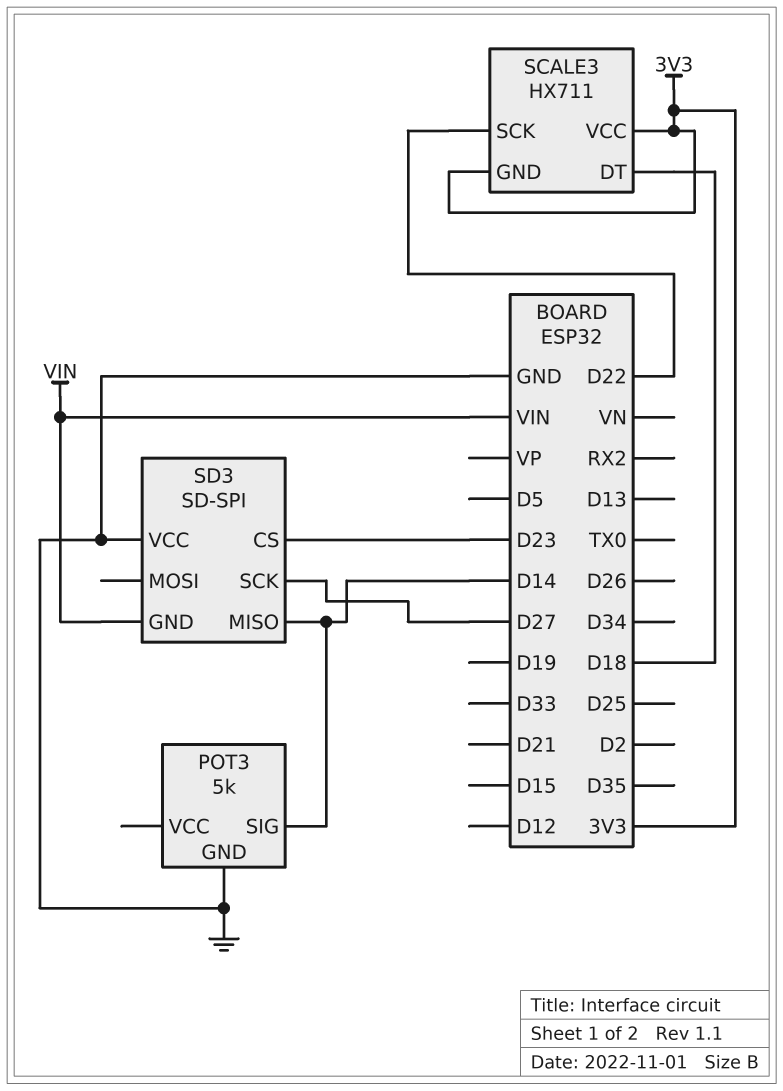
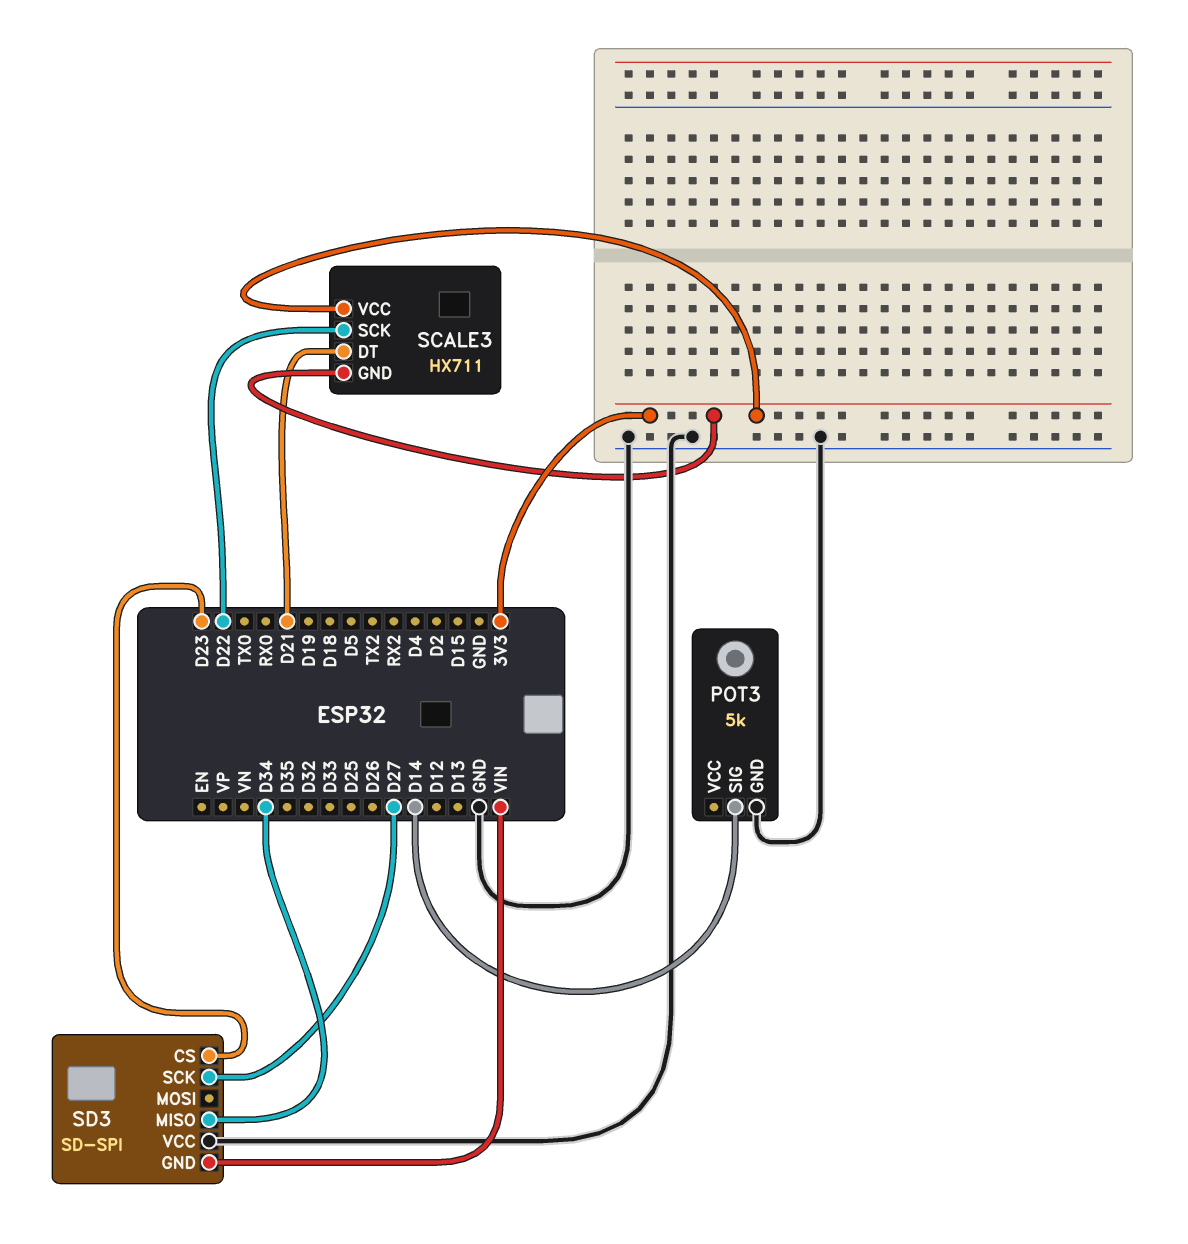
SCALE3 pin DT: D18 -> D21
SD3 pin MISO: D14 -> D34

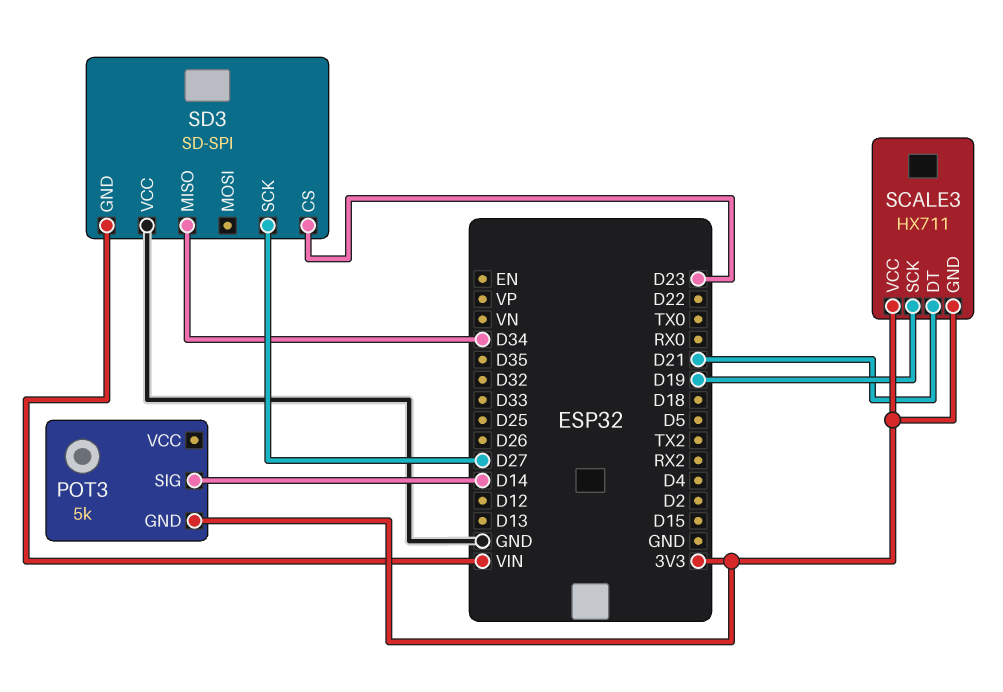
POT3 pin GND: GND -> 3V3
SCALE3 pin SCK: D22 -> D19

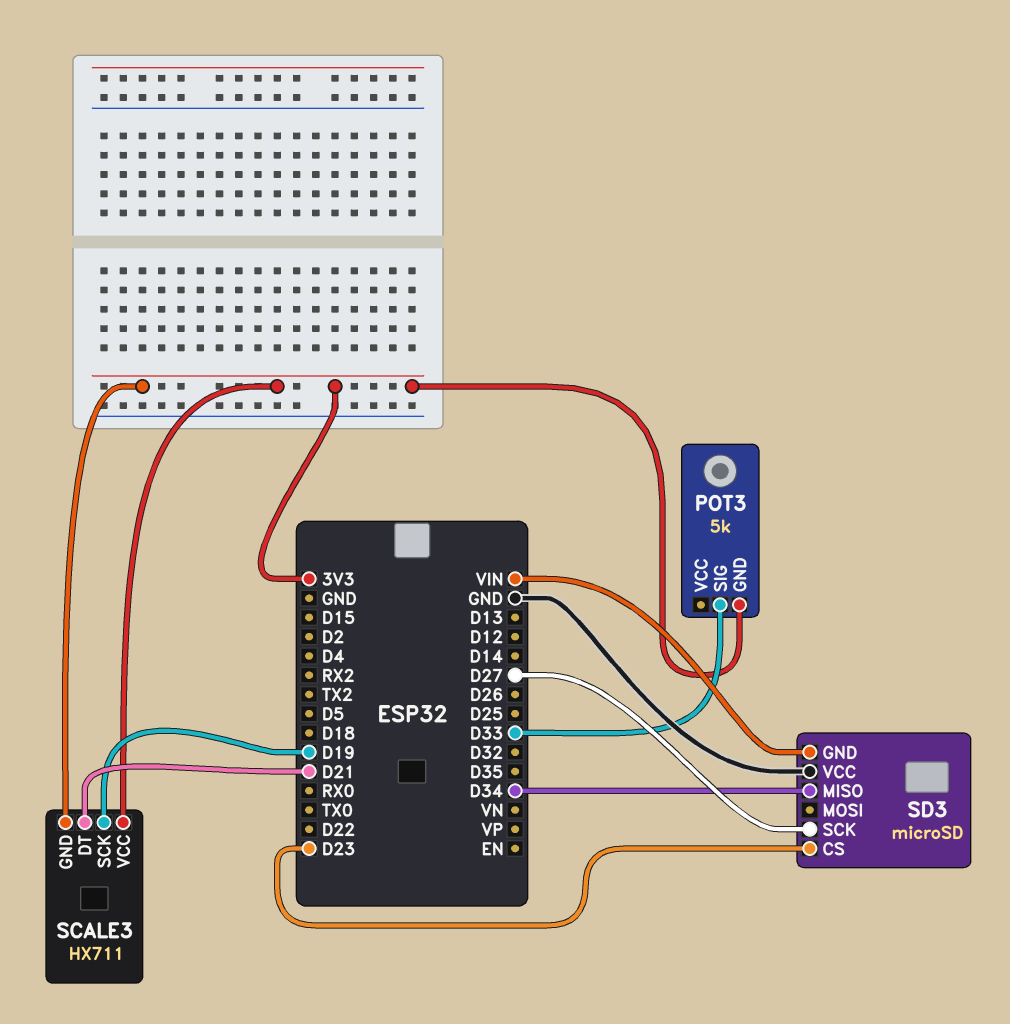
POT3 pin SIG: D14 -> D33
SD3: SD-SPI -> microSD

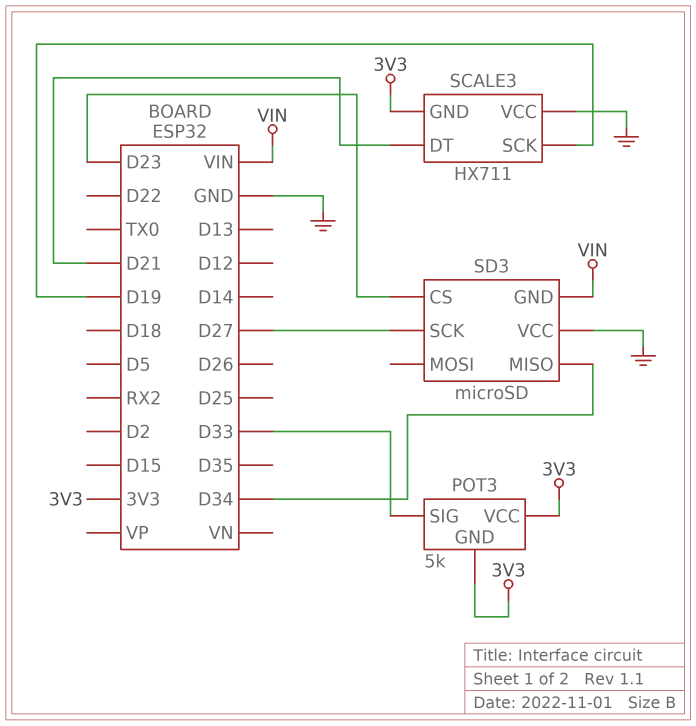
POT3 pin VCC: none -> 3V3
SCALE3 pin VCC: 3V3 -> GND

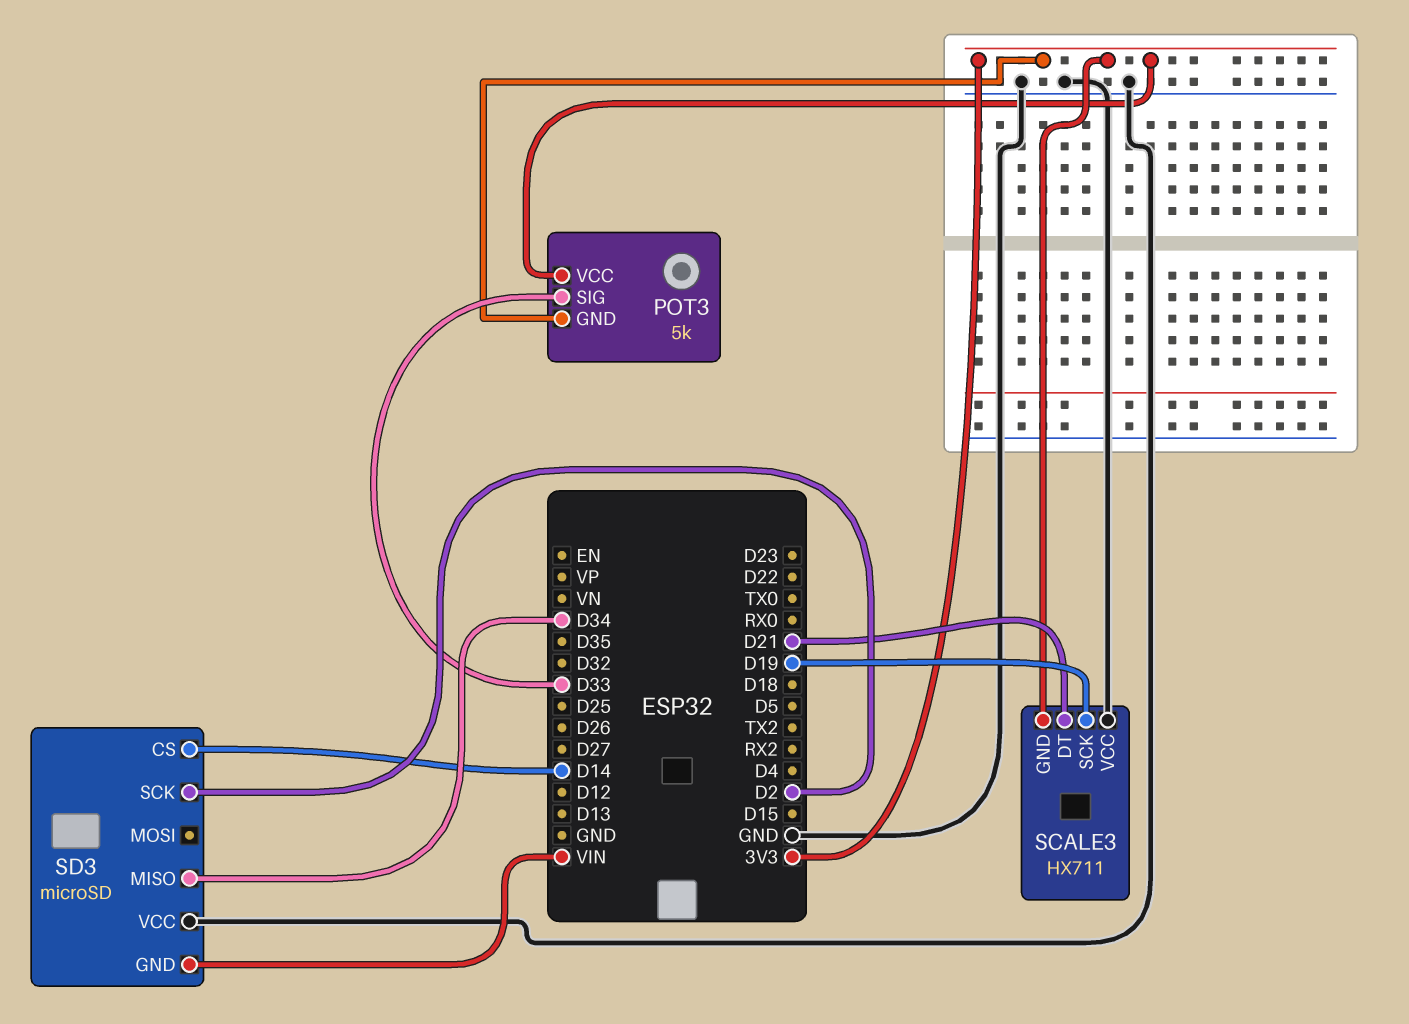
SD3 pin CS: D23 -> D14
SD3 pin SCK: D27 -> D2

